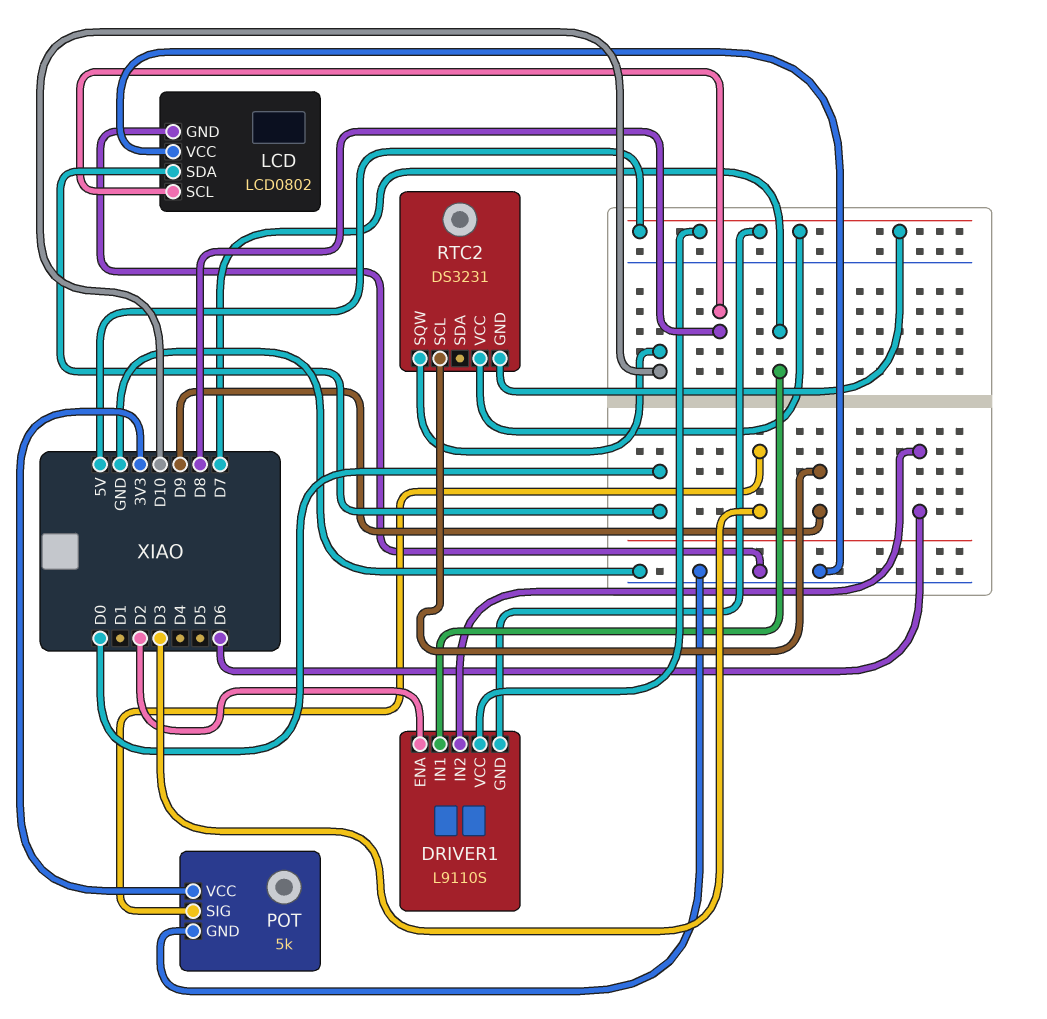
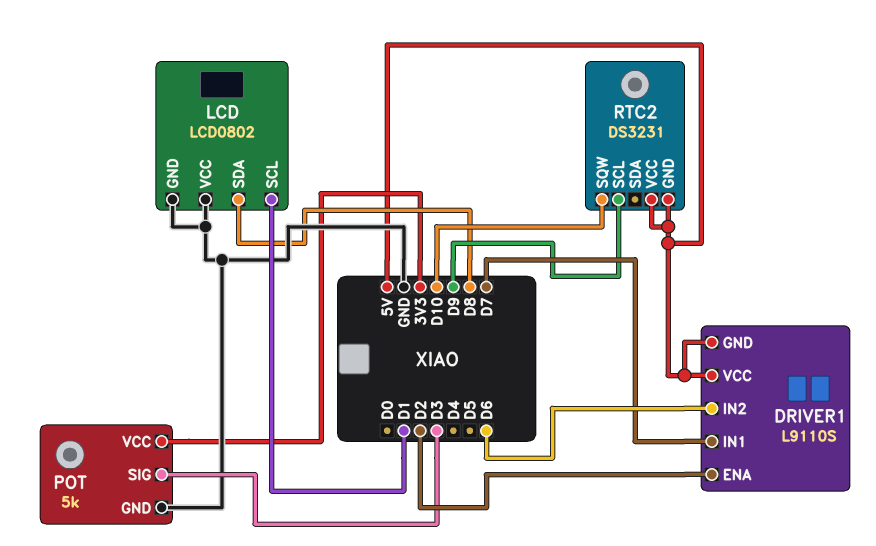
LCD pin SCL: D8 -> D1
LCD pin SDA: D0 -> D8

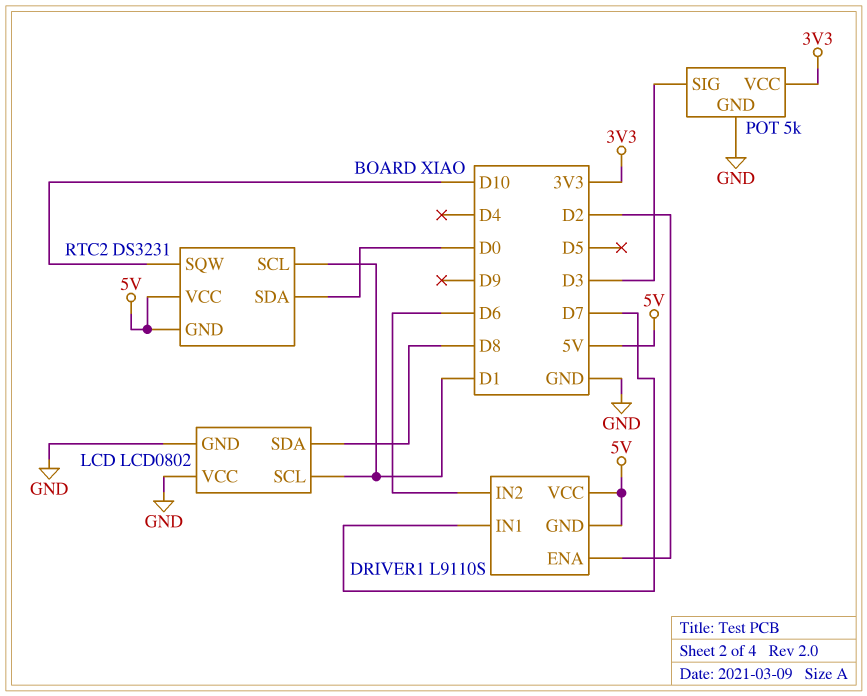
RTC2 pin SCL: D9 -> D1
RTC2 pin SDA: none -> D0

